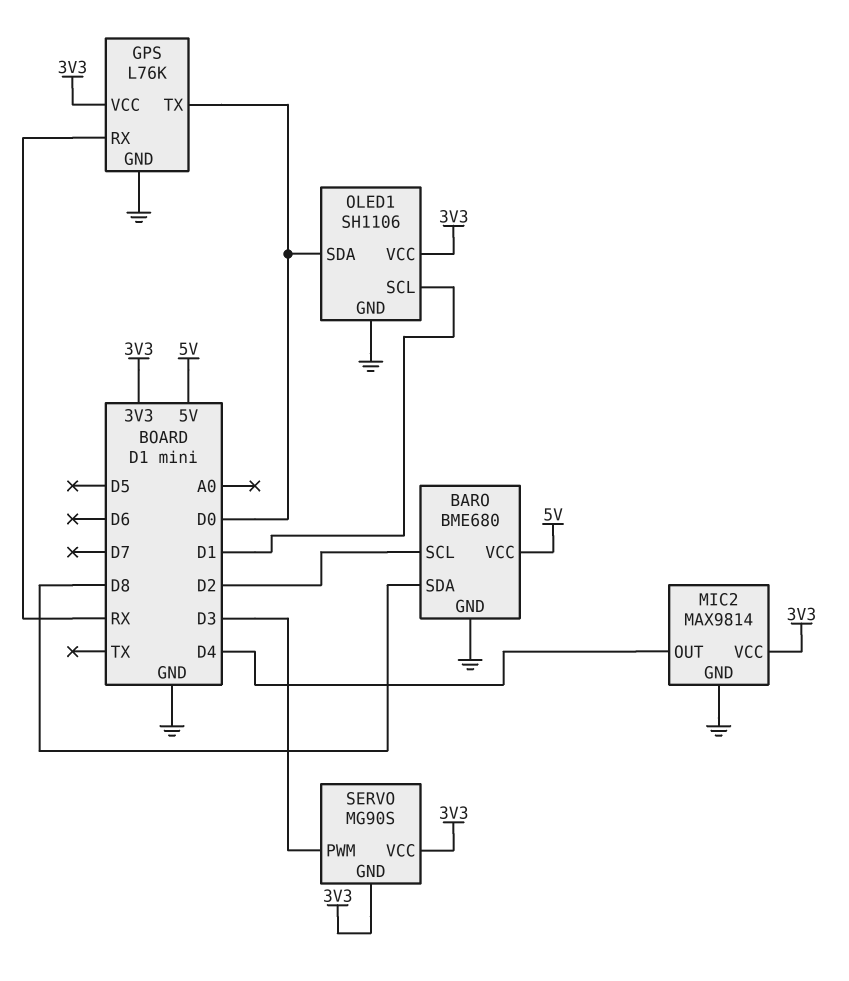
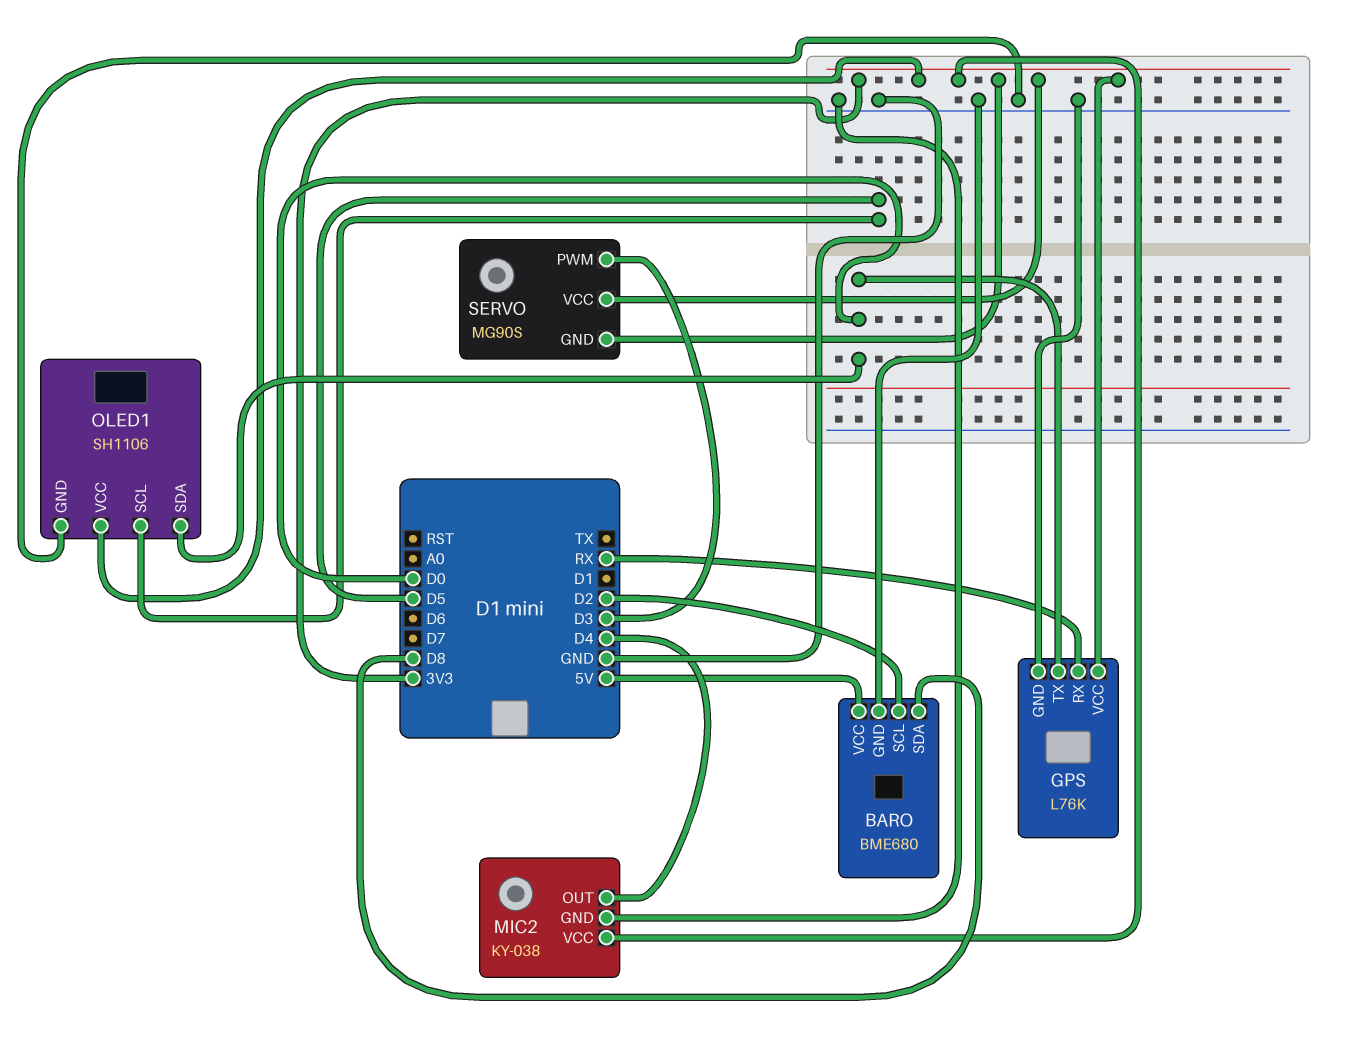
MIC2: MAX9814 -> KY-038
OLED1 pin SCL: D1 -> D5

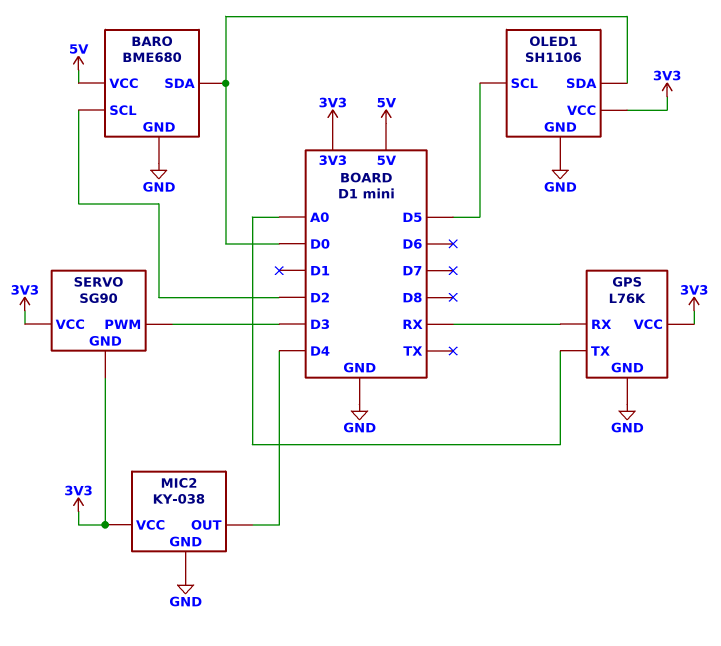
BARO pin SDA: D8 -> D0
GPS pin TX: D0 -> A0
SERVO: MG90S -> SG90

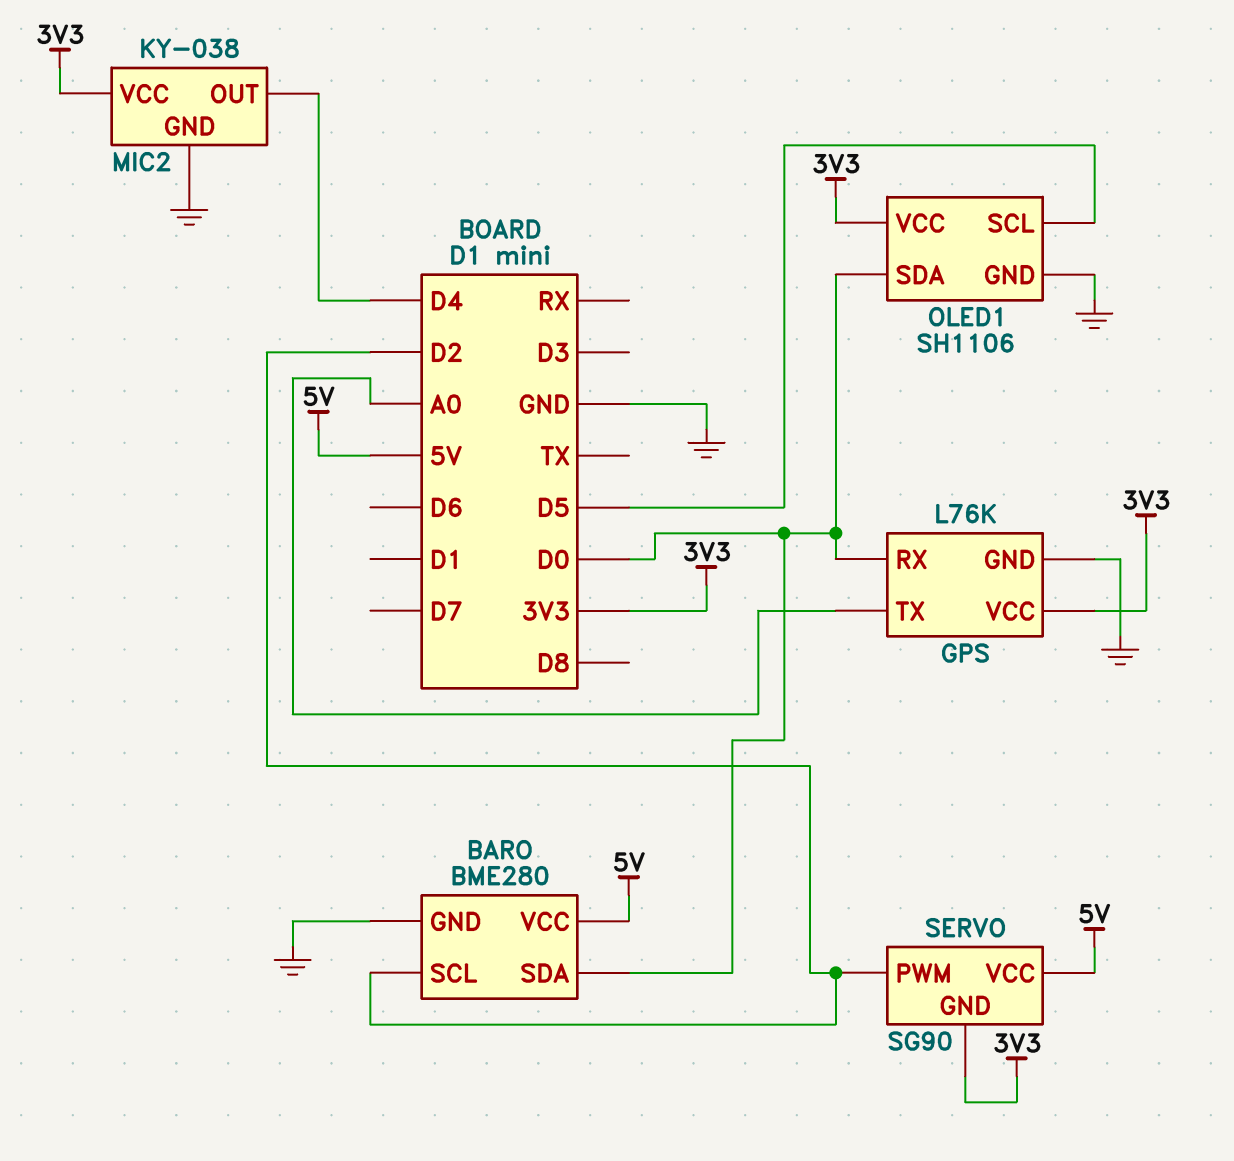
BARO: BME680 -> BME280
GPS pin RX: RX -> D0
SERVO pin PWM: D3 -> D2
SERVO pin VCC: 3V3 -> 5V

